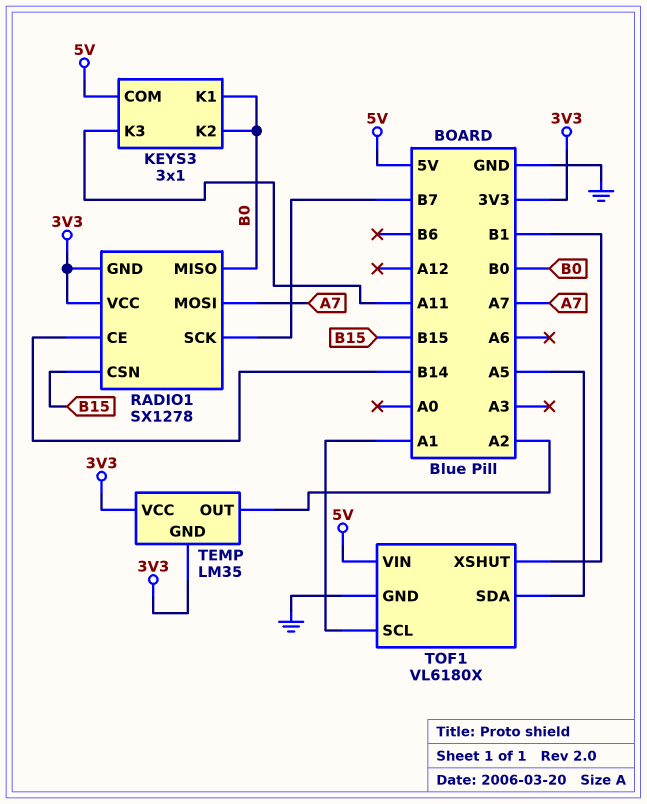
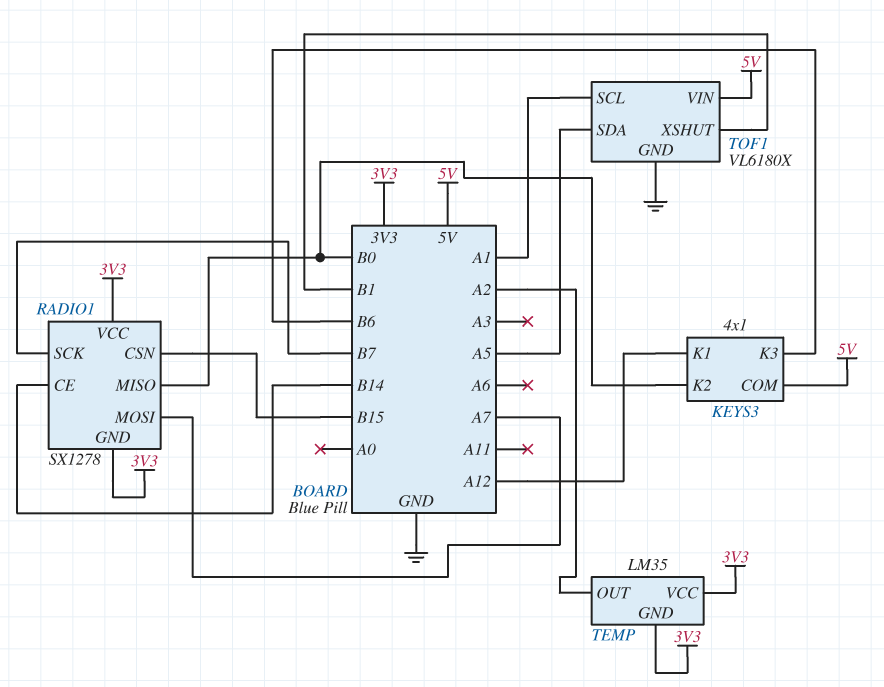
KEYS3: 3x1 -> 4x1
KEYS3 pin K1: B0 -> A12
KEYS3 pin K3: A11 -> B6

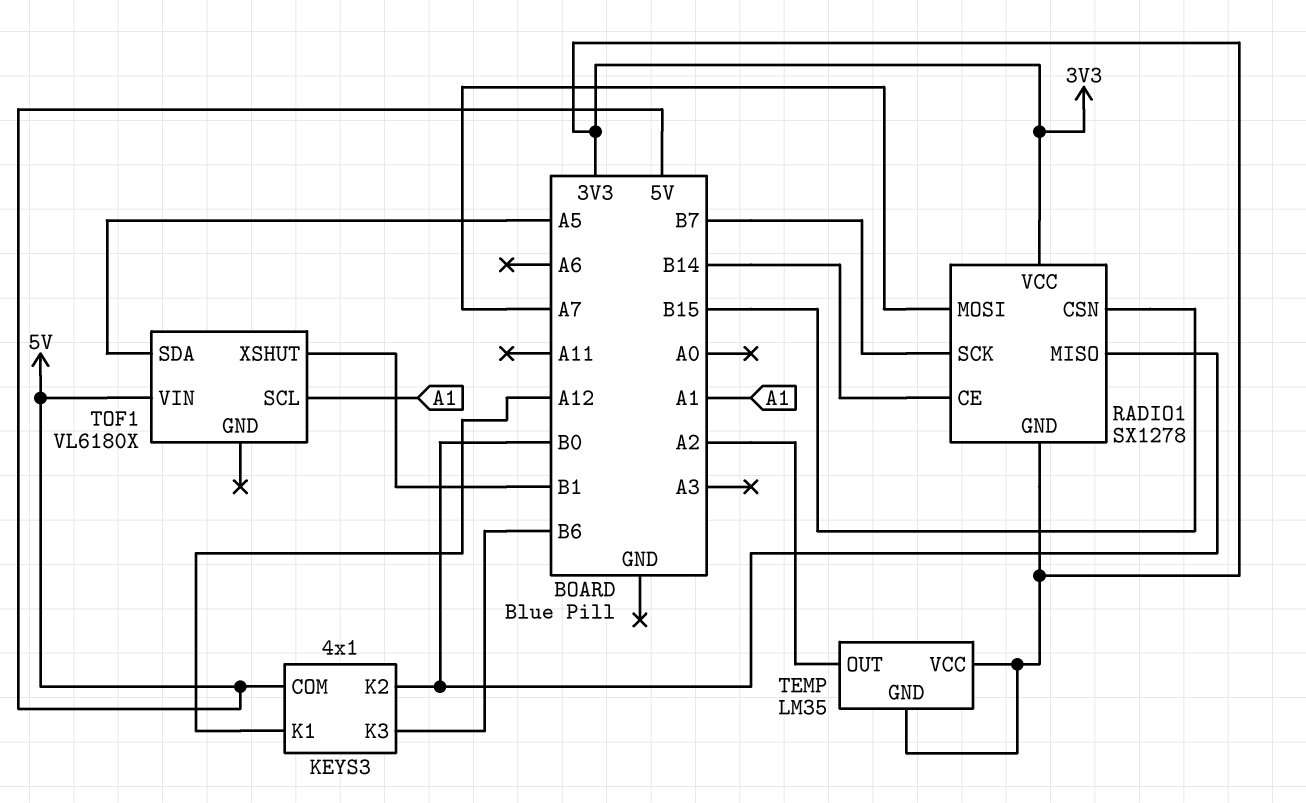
TOF1 pin GND: GND -> none

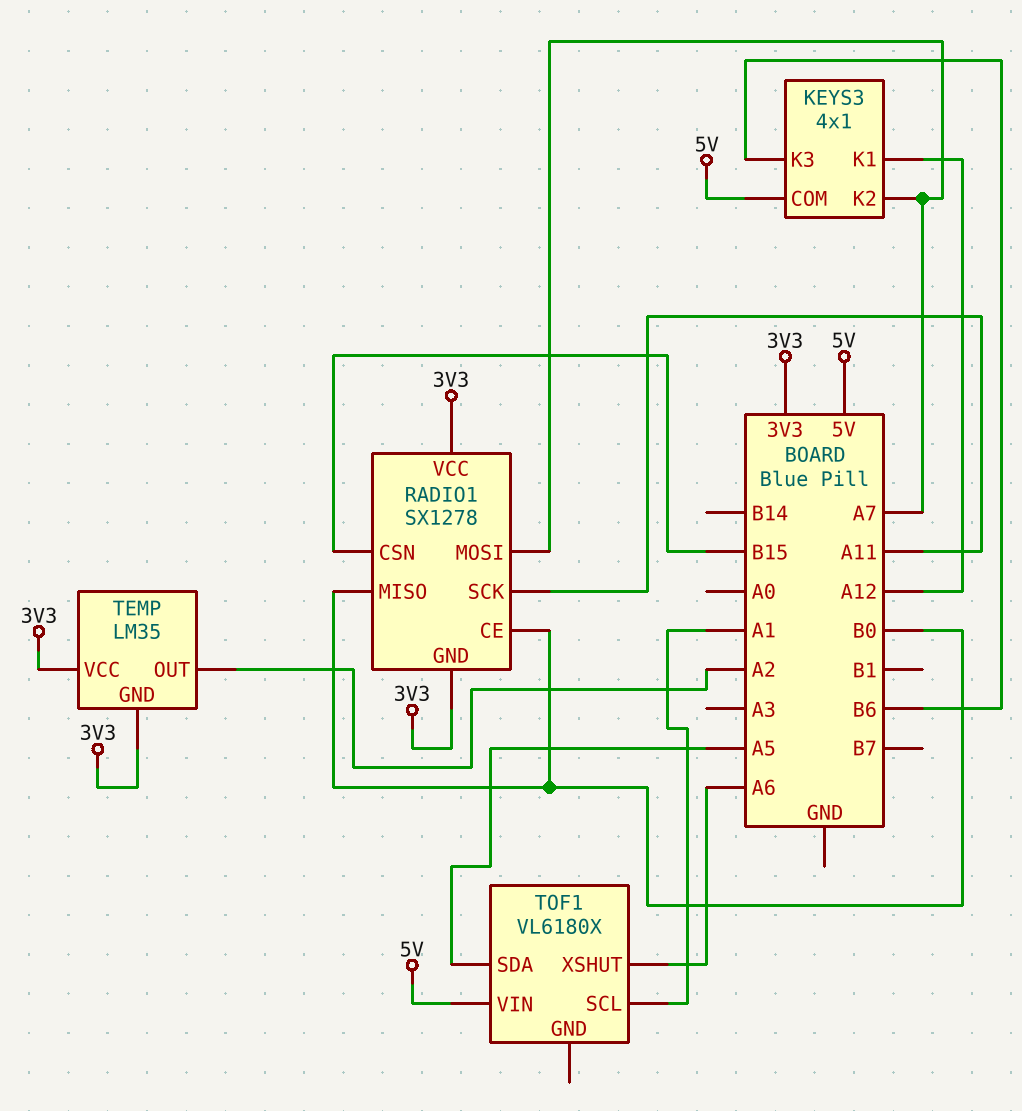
KEYS3 pin K2: B0 -> A7
RADIO1 pin CE: B14 -> B0
RADIO1 pin SCK: B7 -> A11
TOF1 pin XSHUT: B1 -> A6

